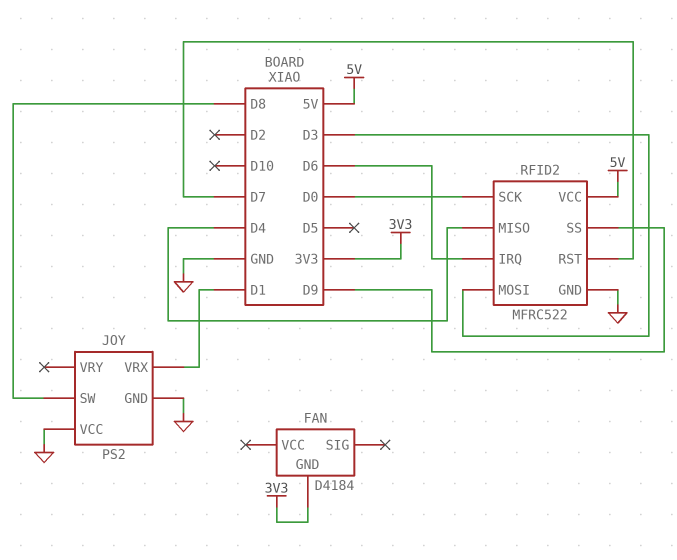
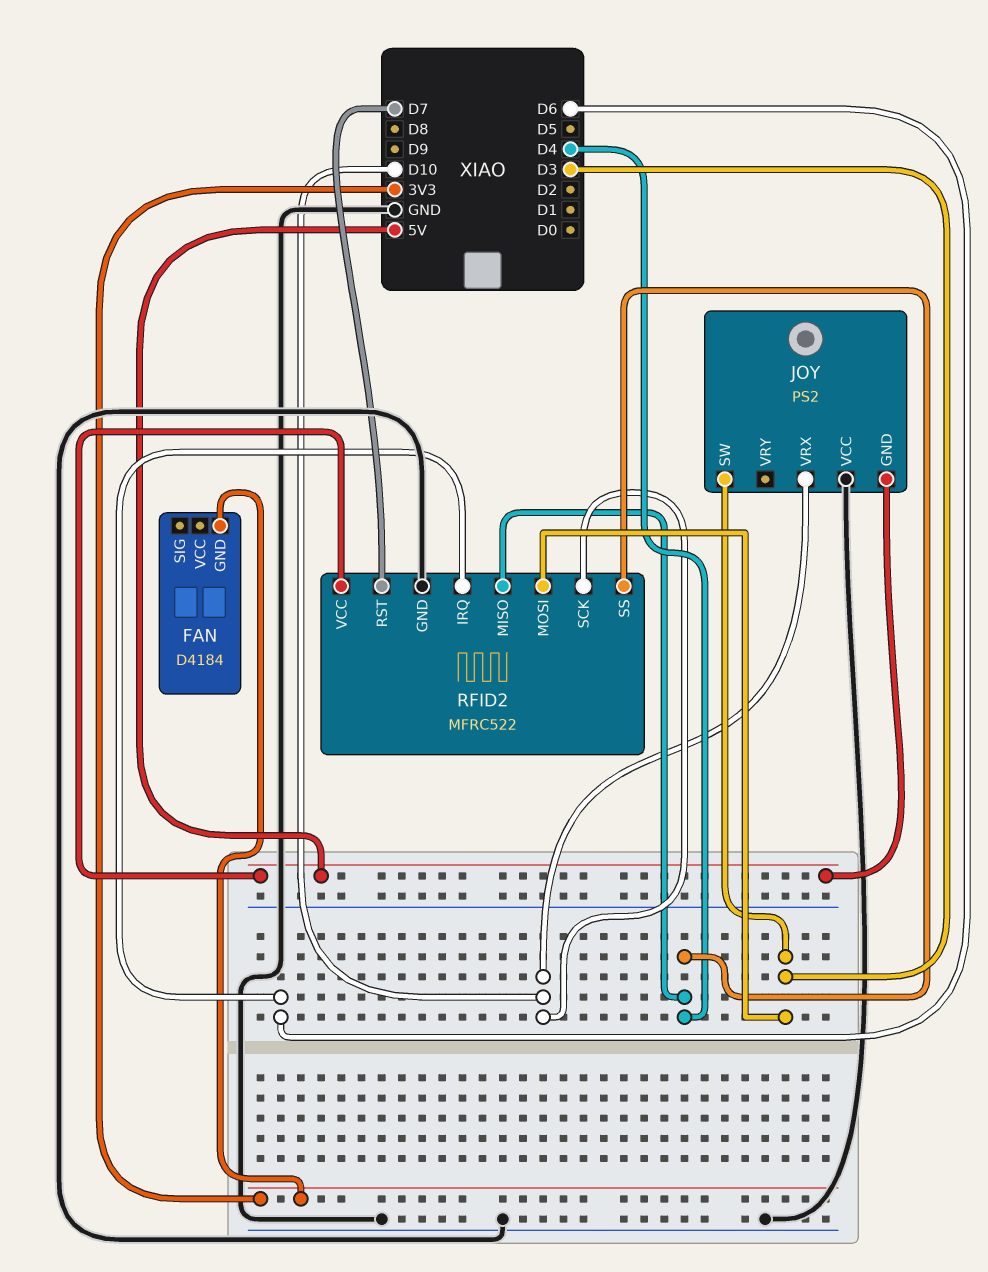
JOY pin GND: GND -> 5V
JOY pin SW: D8 -> D3
JOY pin VRX: D1 -> D10
RFID2 pin SCK: D0 -> D10
RFID2 pin SS: D9 -> D4

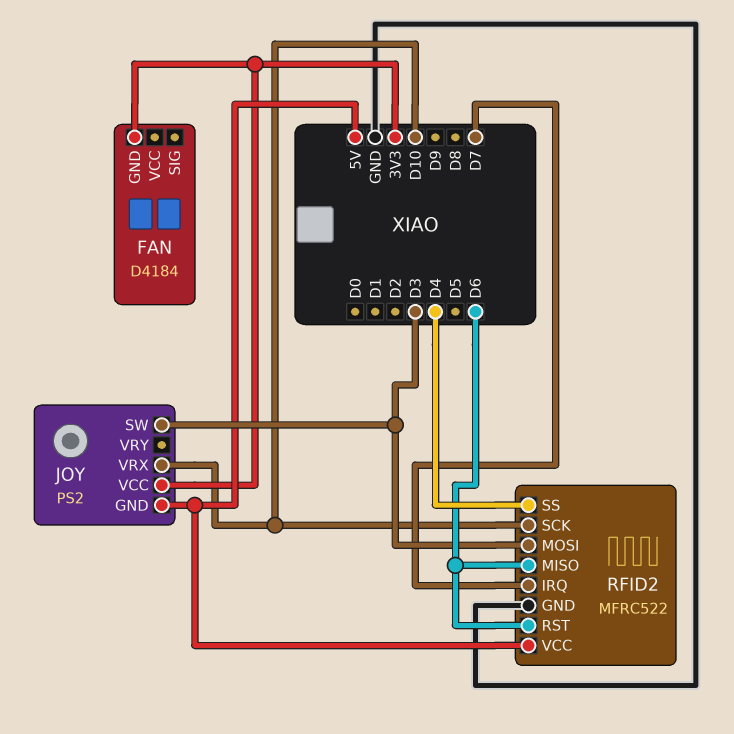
JOY pin VCC: GND -> 3V3
RFID2 pin IRQ: D6 -> D7
RFID2 pin MISO: D4 -> D6
RFID2 pin RST: D7 -> D6

